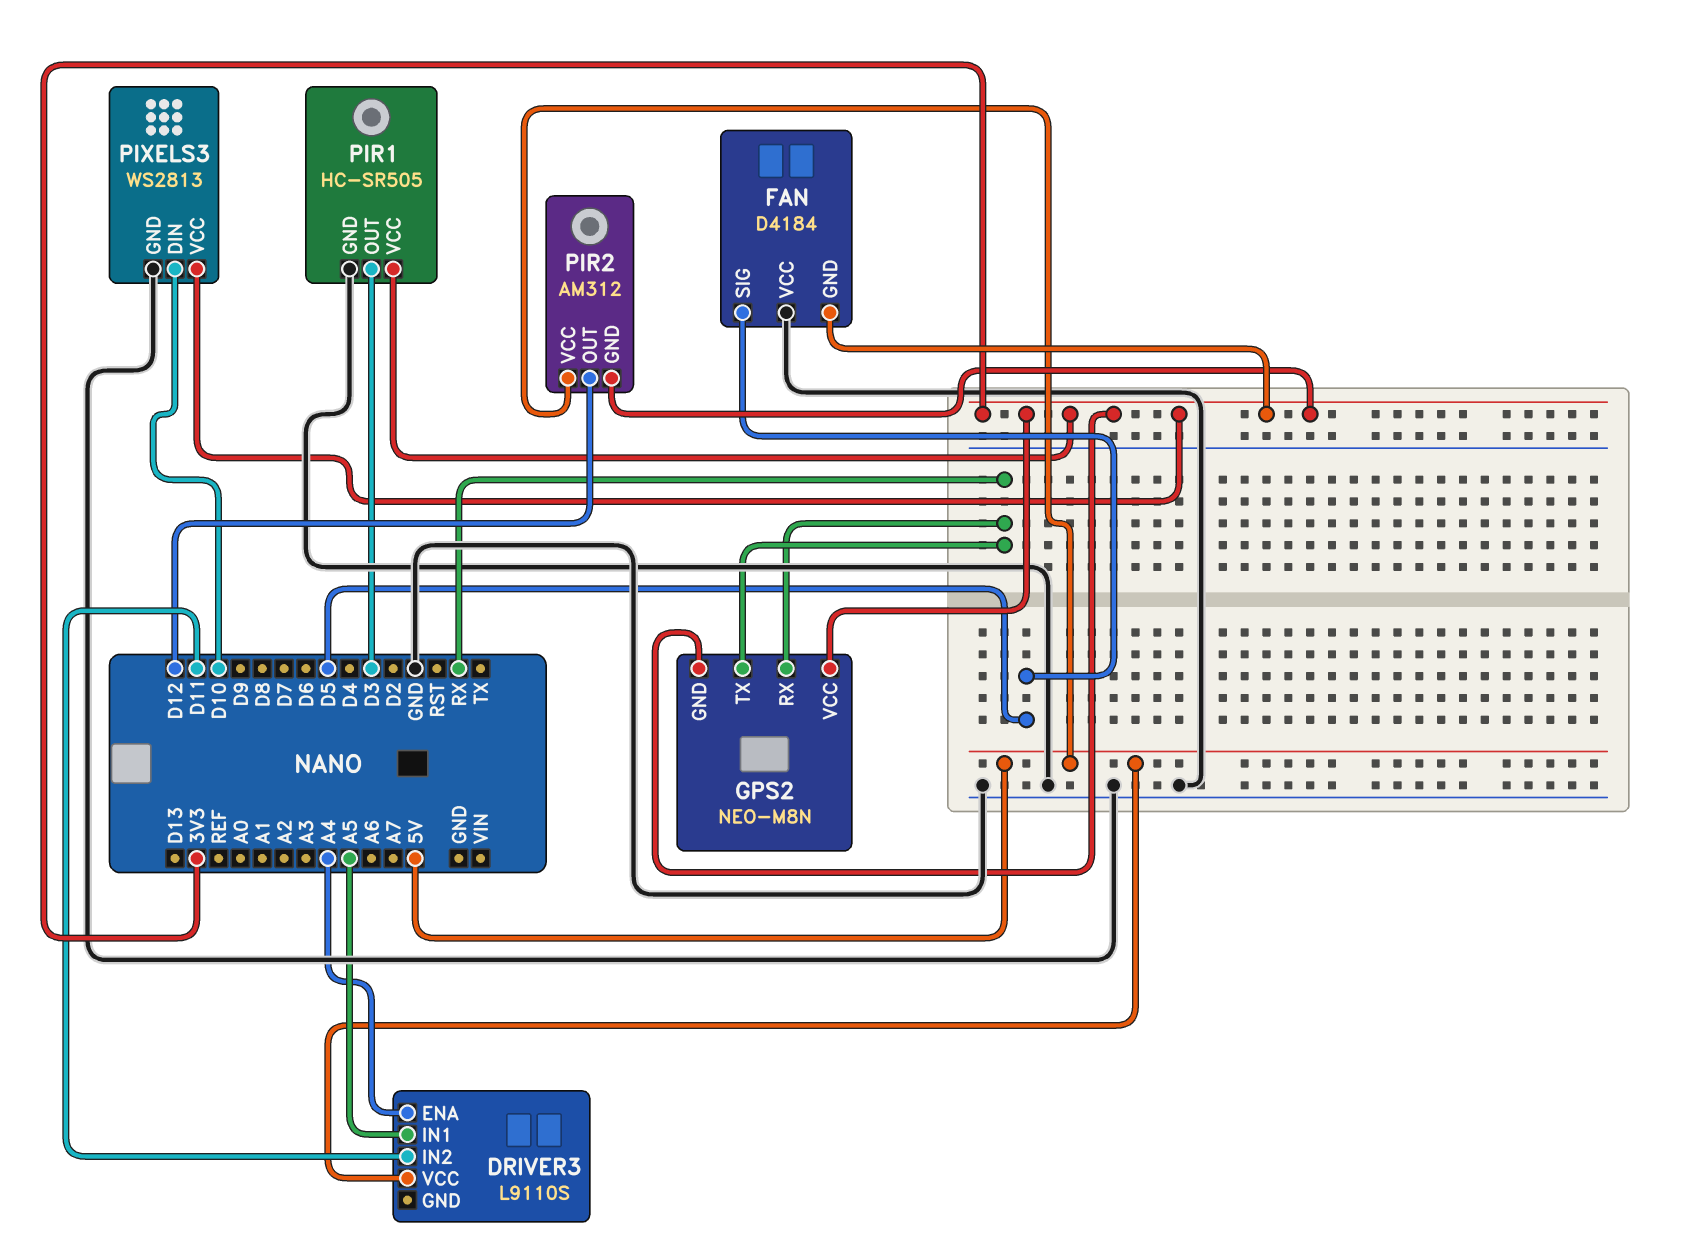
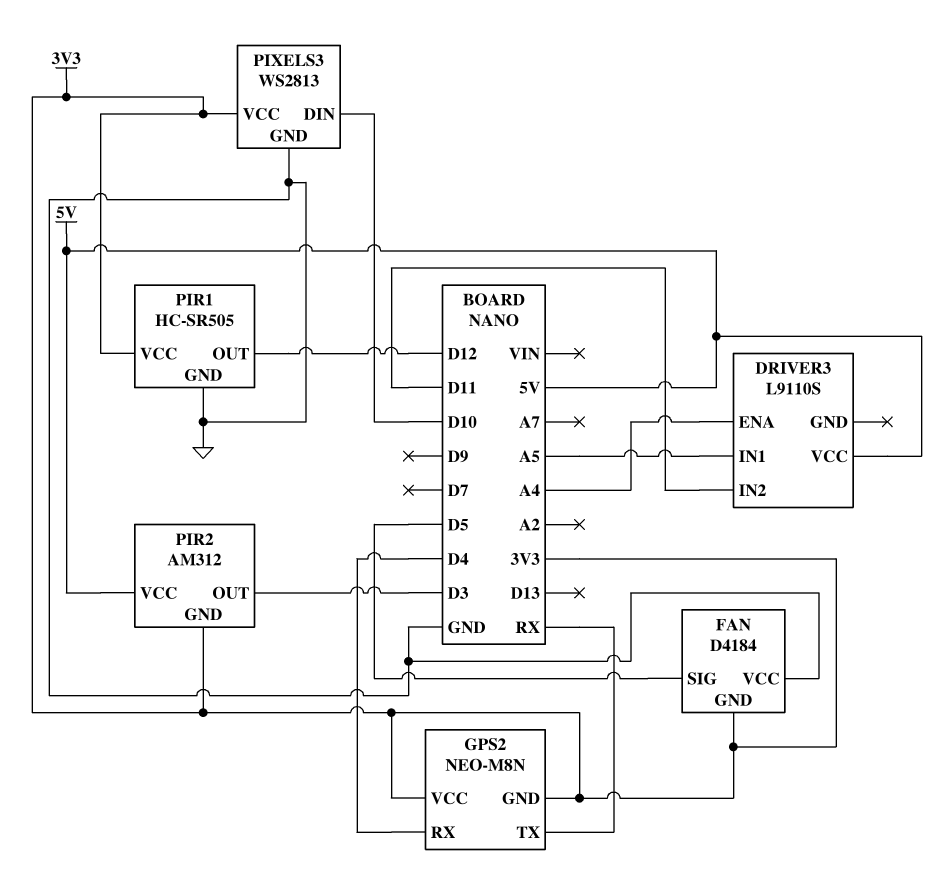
GPS2 pin RX: RX -> D4
PIR1 pin OUT: D3 -> D12
PIR2 pin OUT: D12 -> D3

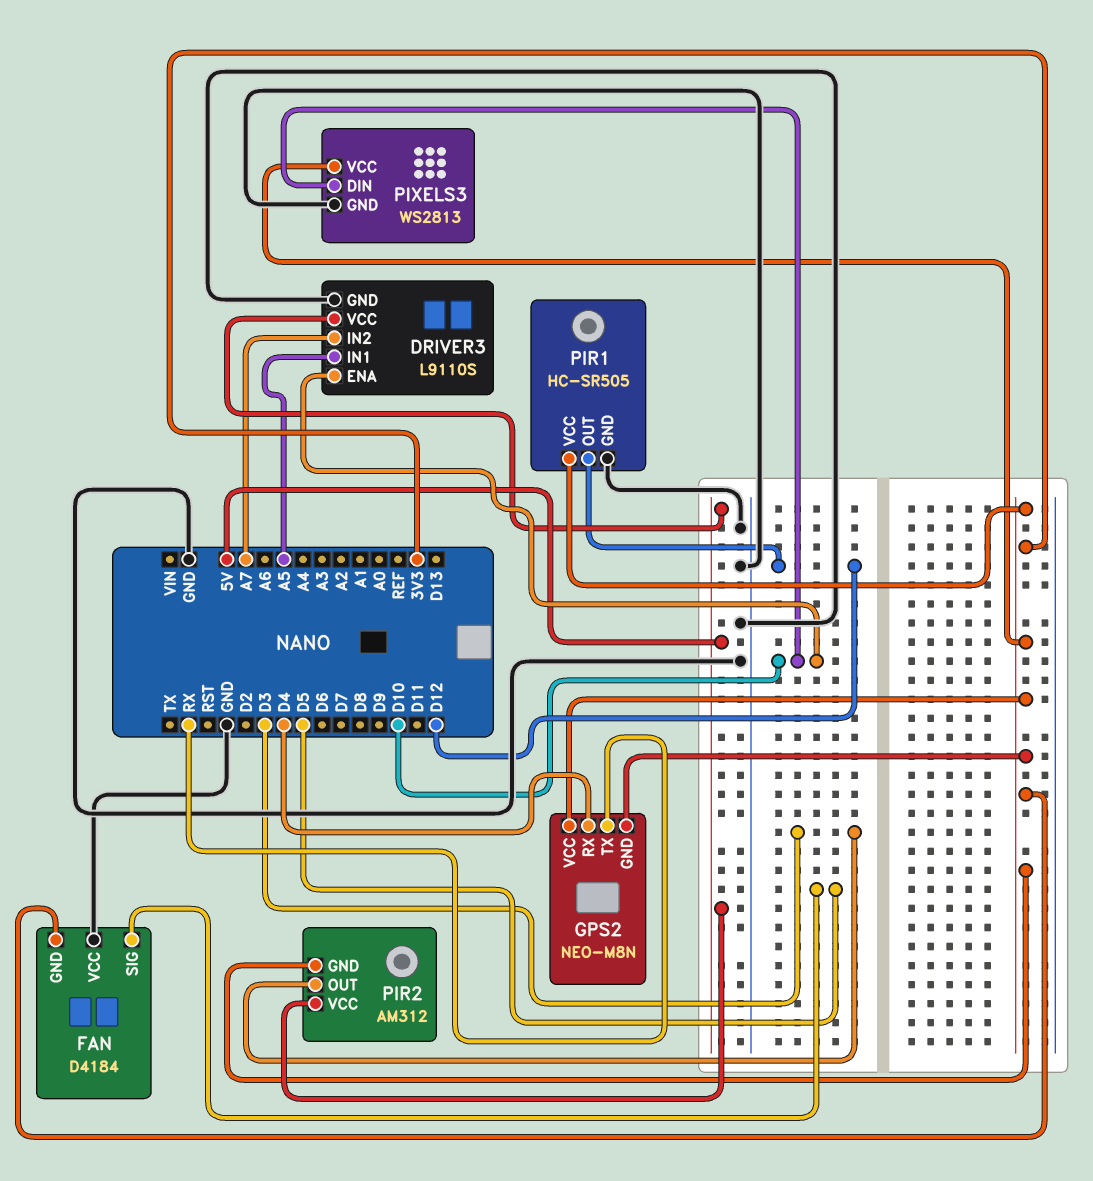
DRIVER3 pin ENA: A4 -> D10
DRIVER3 pin GND: none -> GND
DRIVER3 pin IN2: D11 -> A7

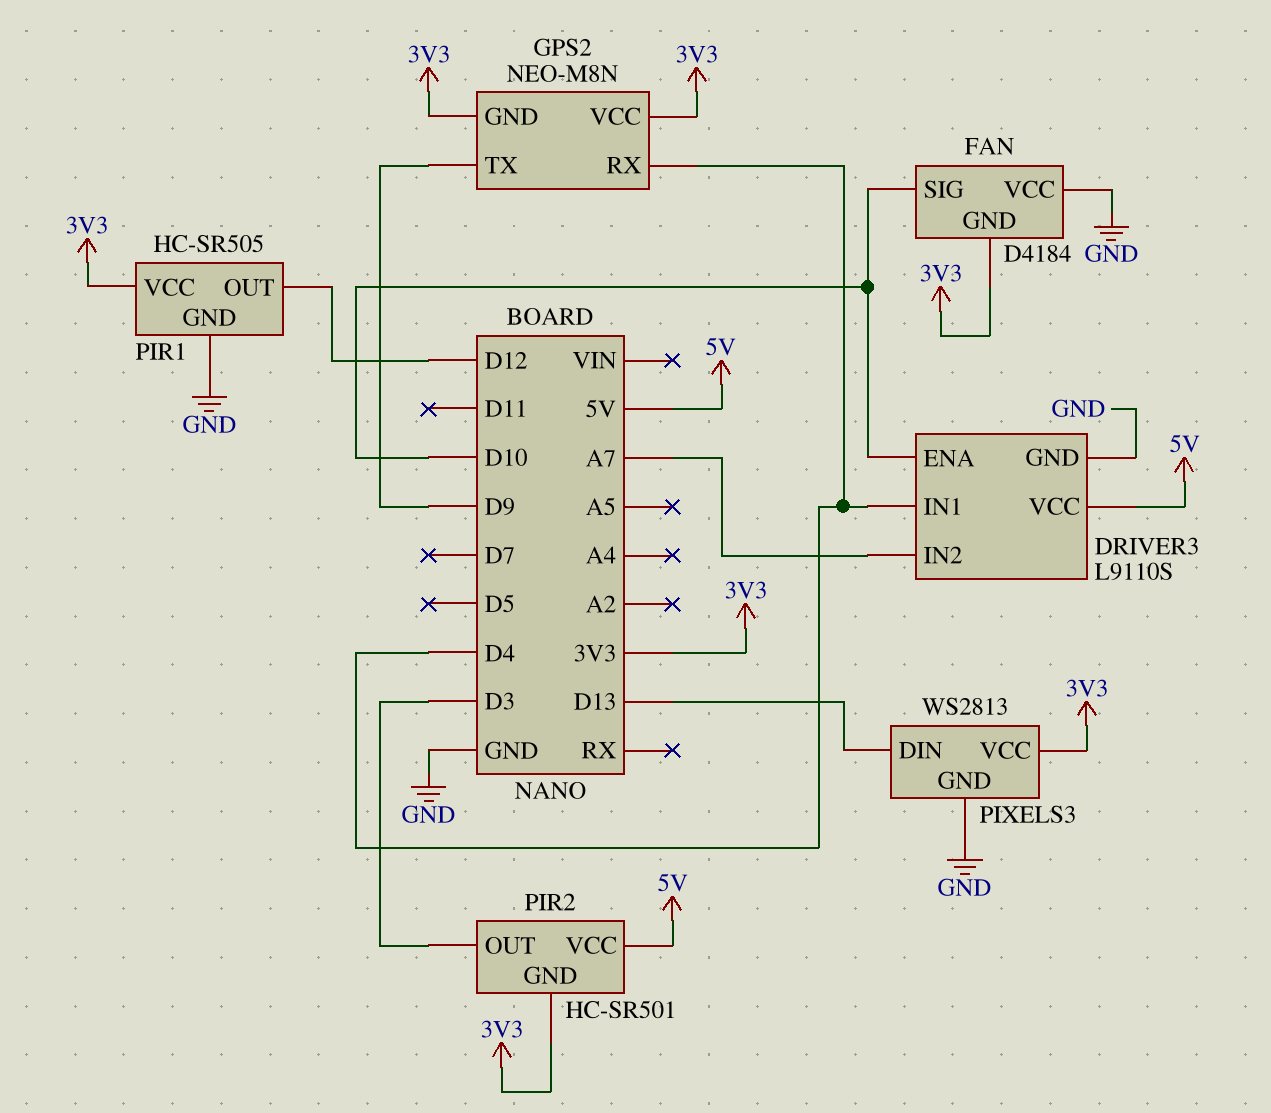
DRIVER3 pin IN1: A5 -> D4
FAN pin SIG: D5 -> D10
GPS2 pin TX: RX -> D9
PIR2: AM312 -> HC-SR501
PIXELS3 pin DIN: D10 -> D13

